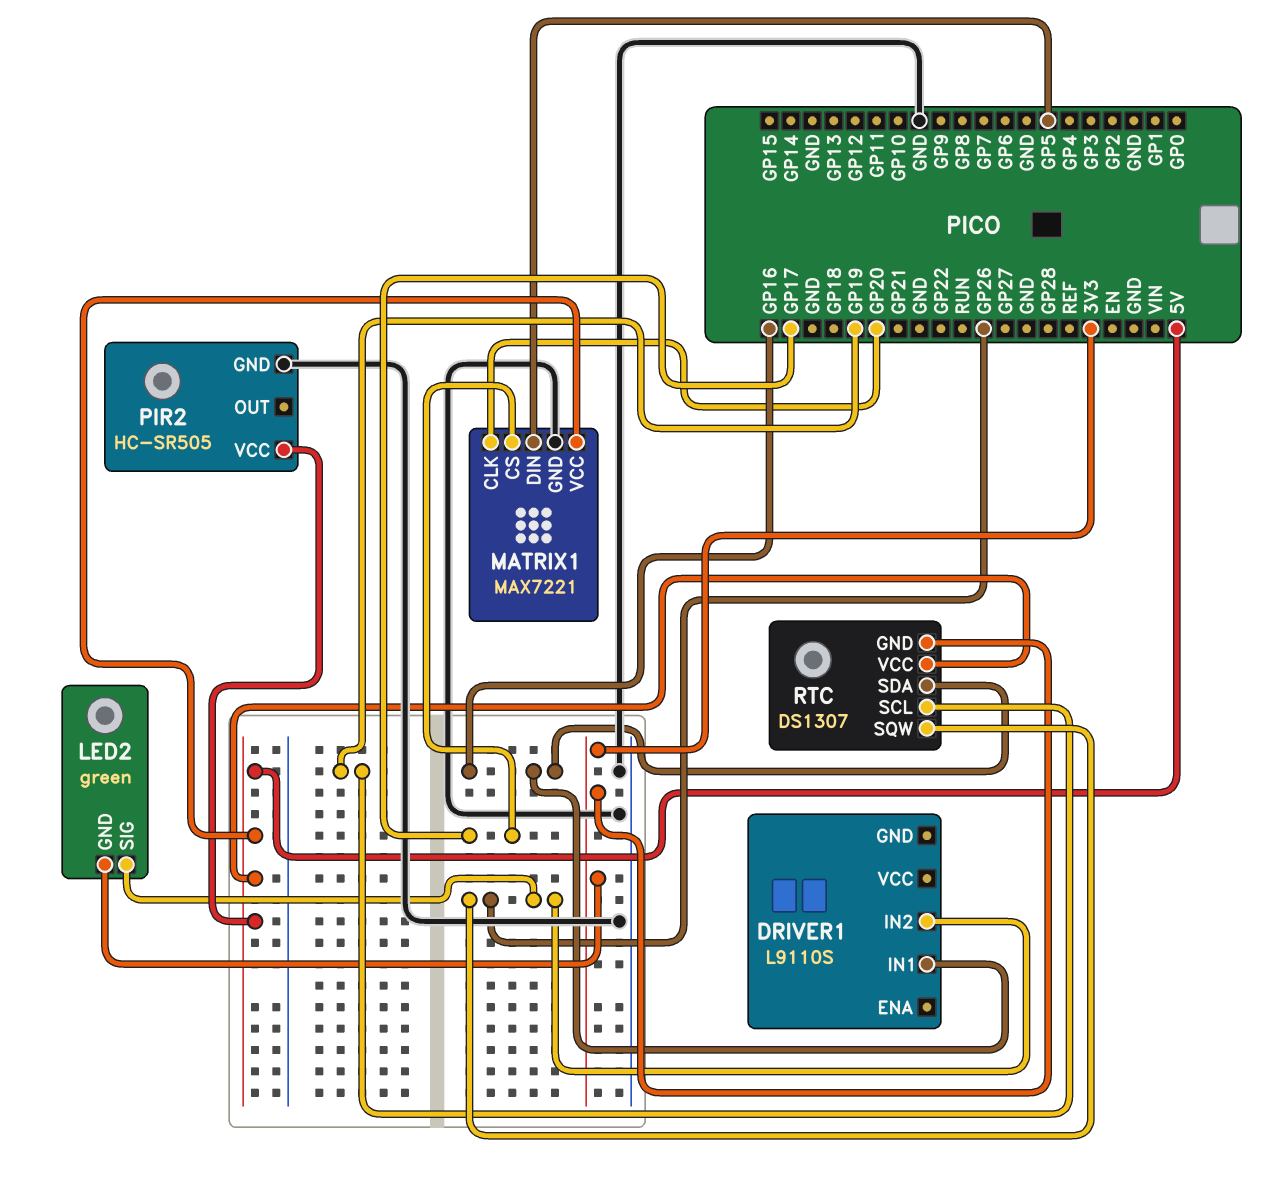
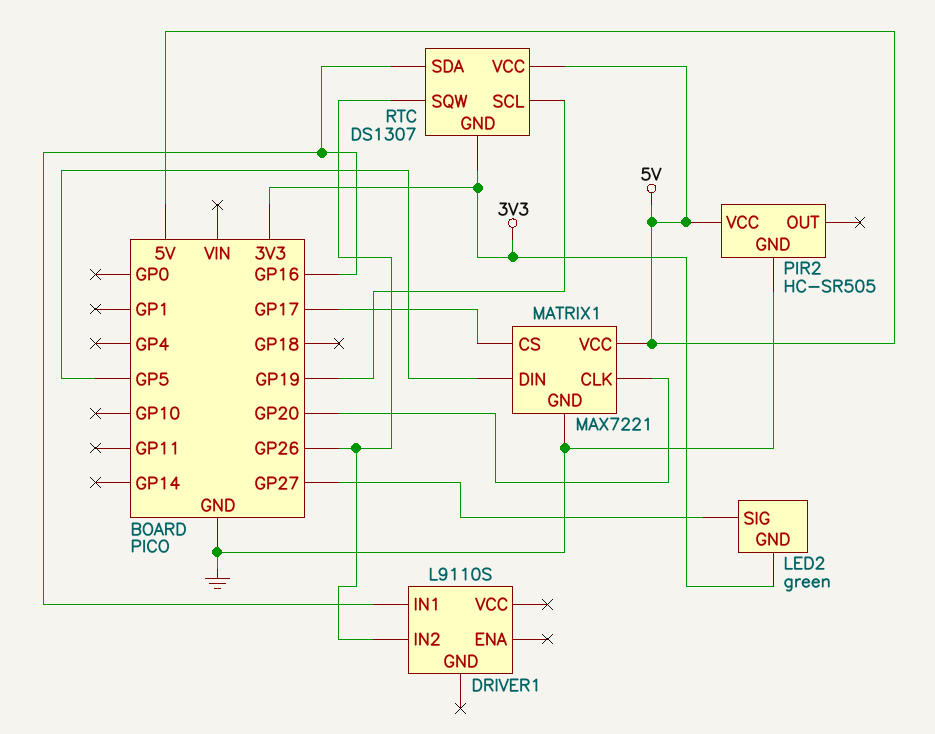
LED2 pin SIG: GP26 -> GP27

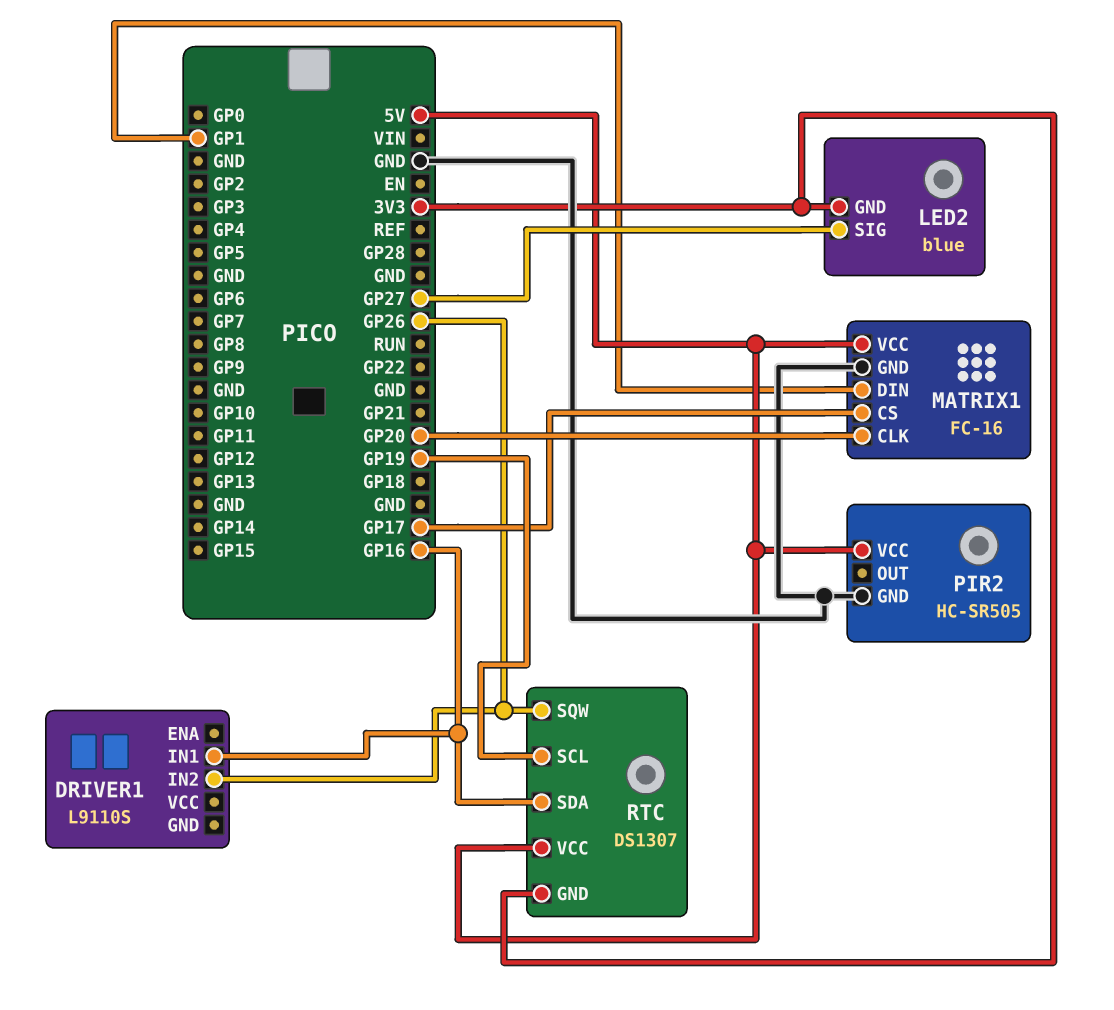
LED2: green -> blue
MATRIX1: MAX7221 -> FC-16
MATRIX1 pin DIN: GP5 -> GP1

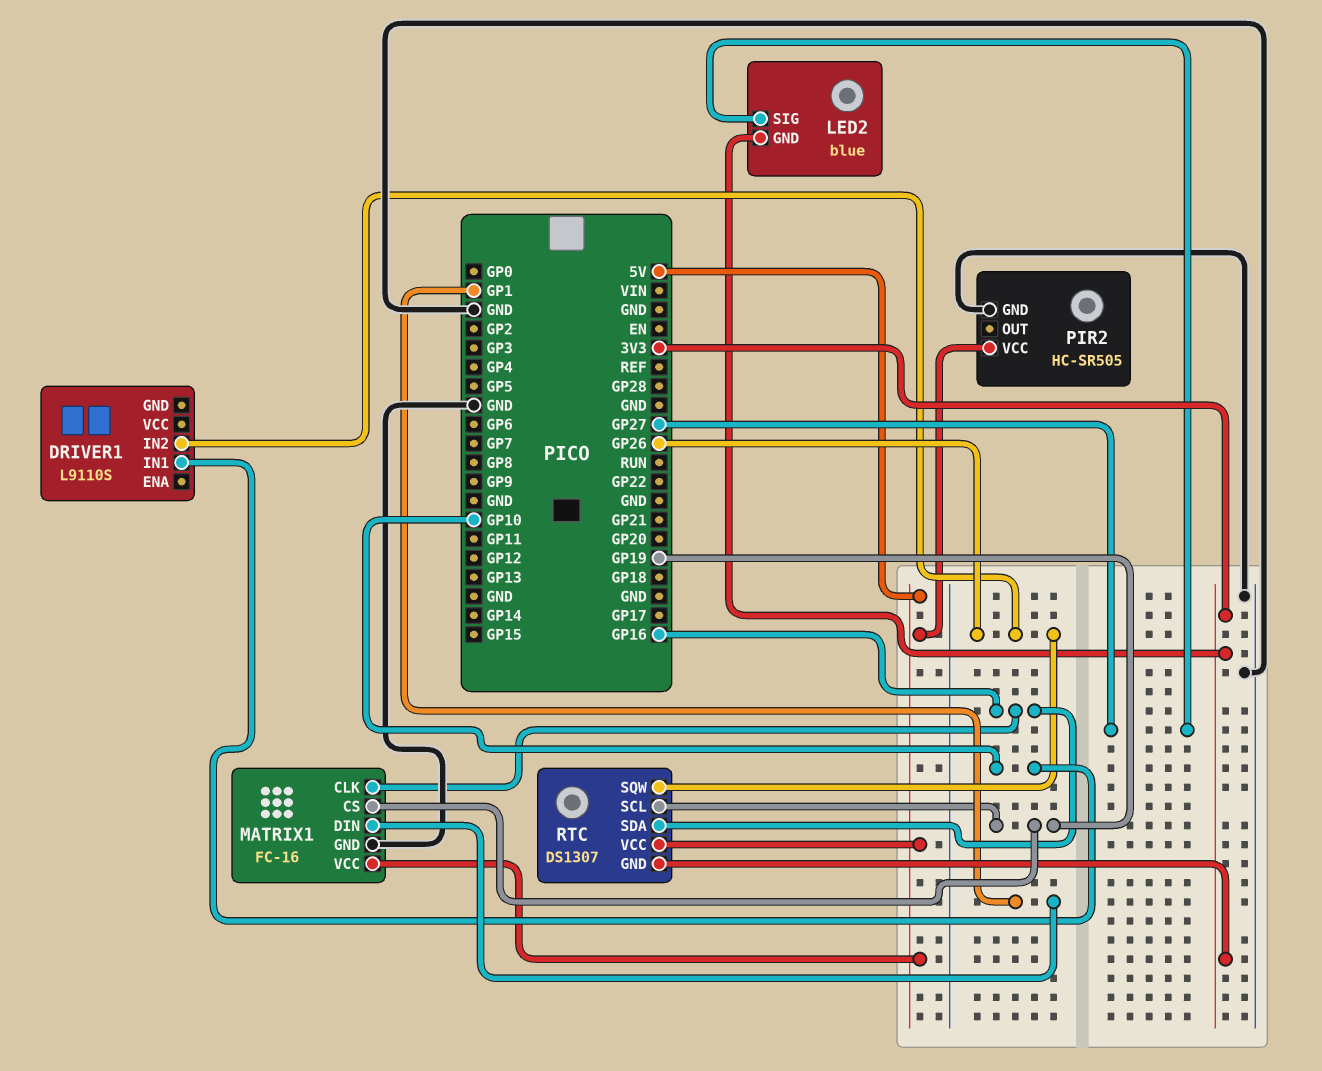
DRIVER1 pin IN1: GP16 -> GP10
MATRIX1 pin CLK: GP20 -> GP16
MATRIX1 pin CS: GP17 -> GP19

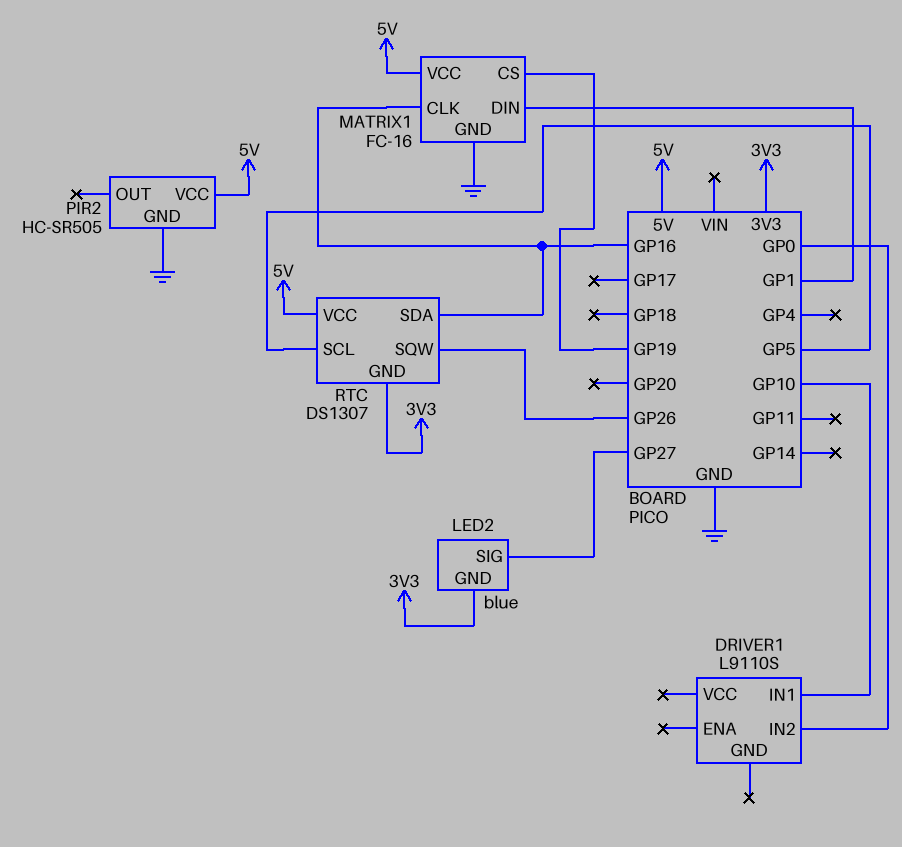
DRIVER1 pin IN2: GP26 -> GP0
RTC pin SCL: GP19 -> GP5

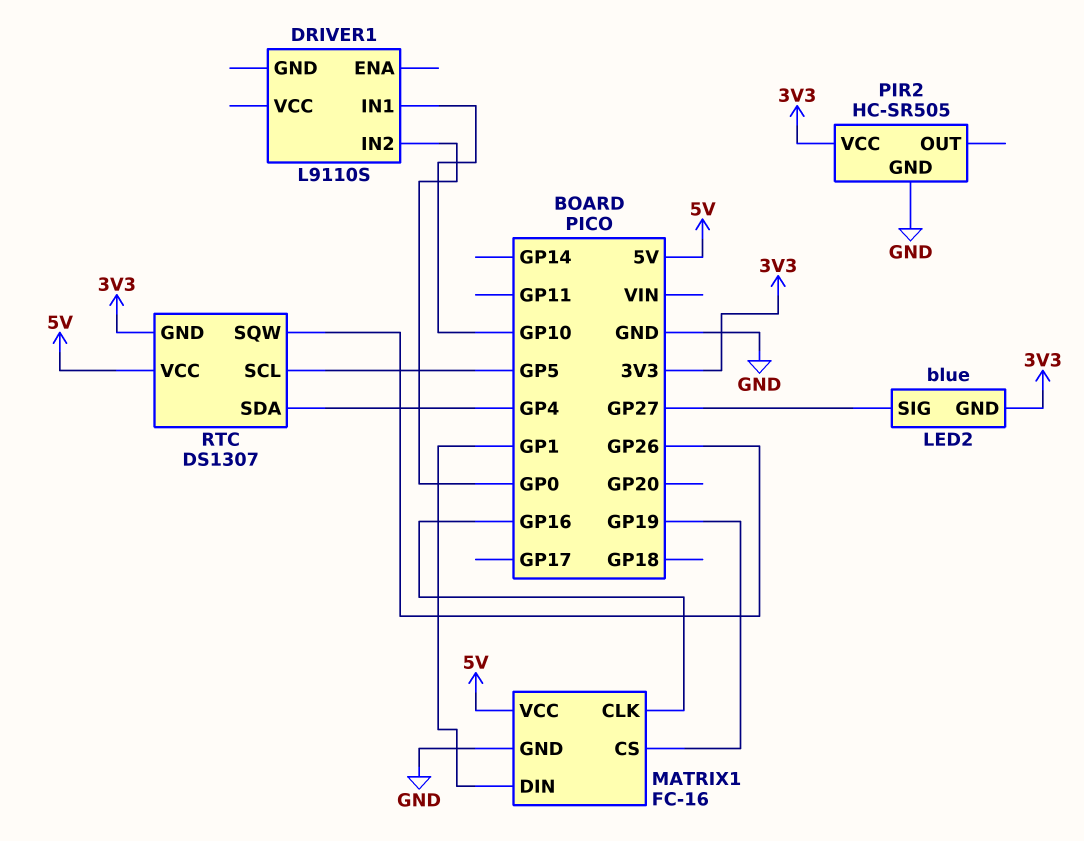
PIR2 pin VCC: 5V -> 3V3
RTC pin SDA: GP16 -> GP4

